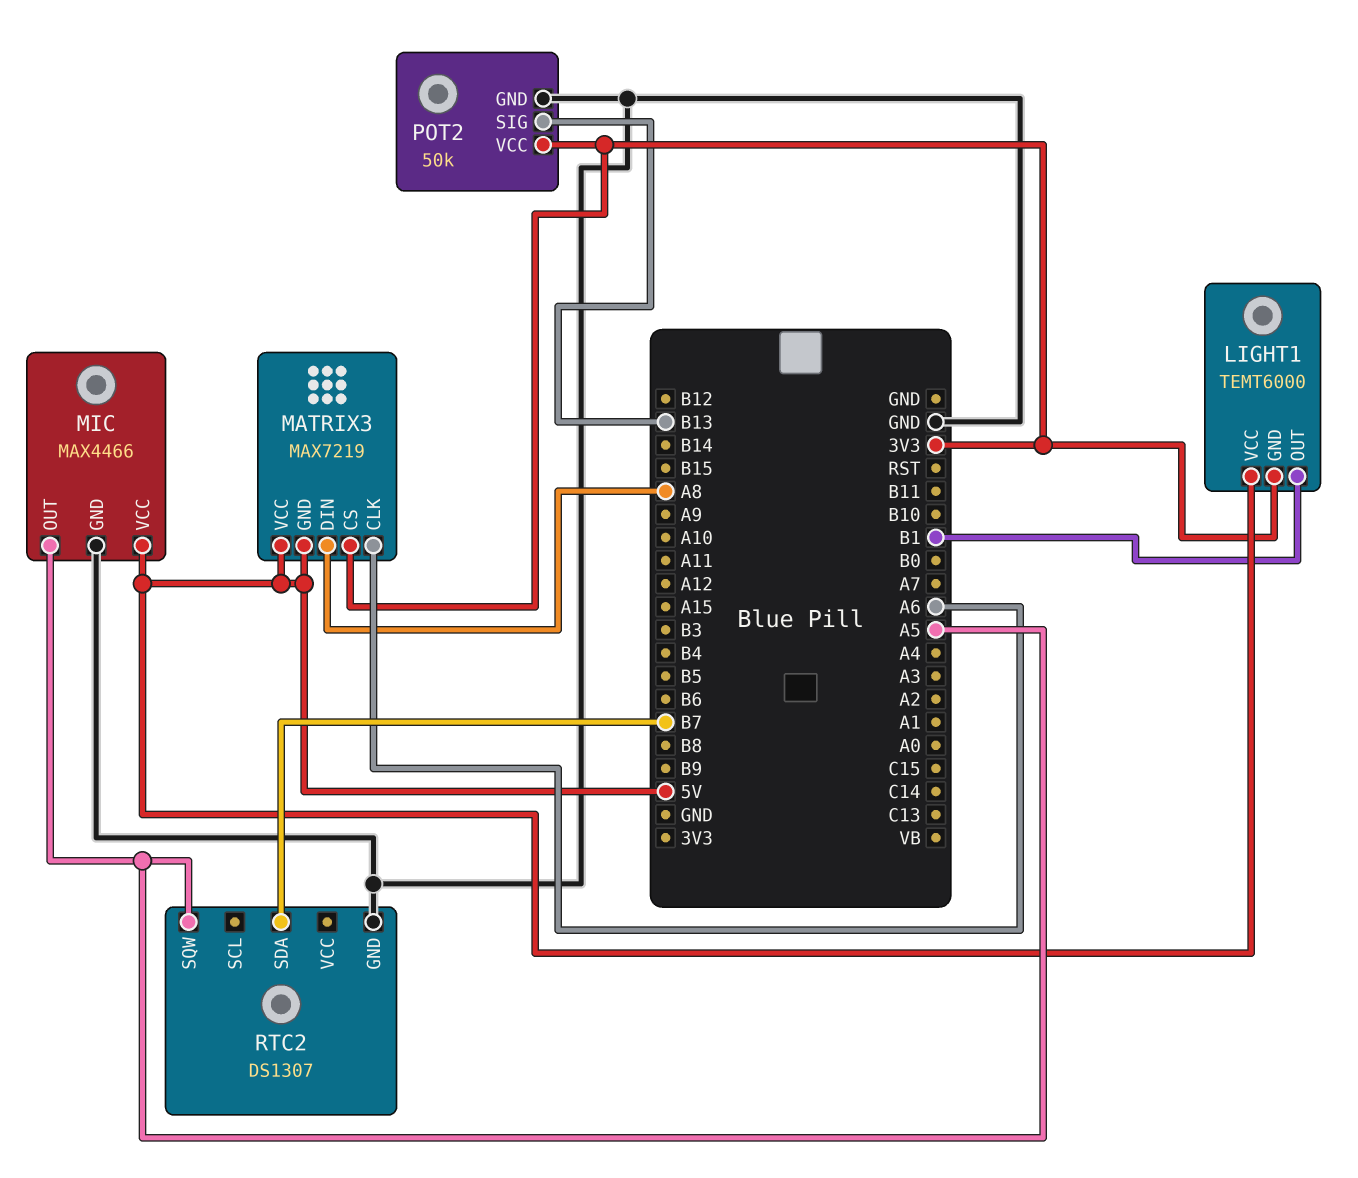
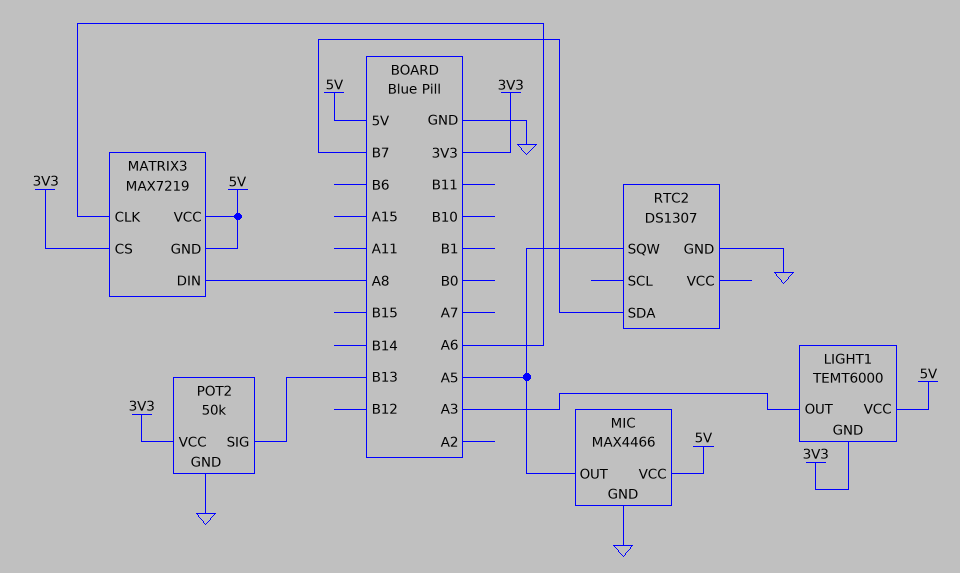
LIGHT1 pin OUT: B1 -> A3

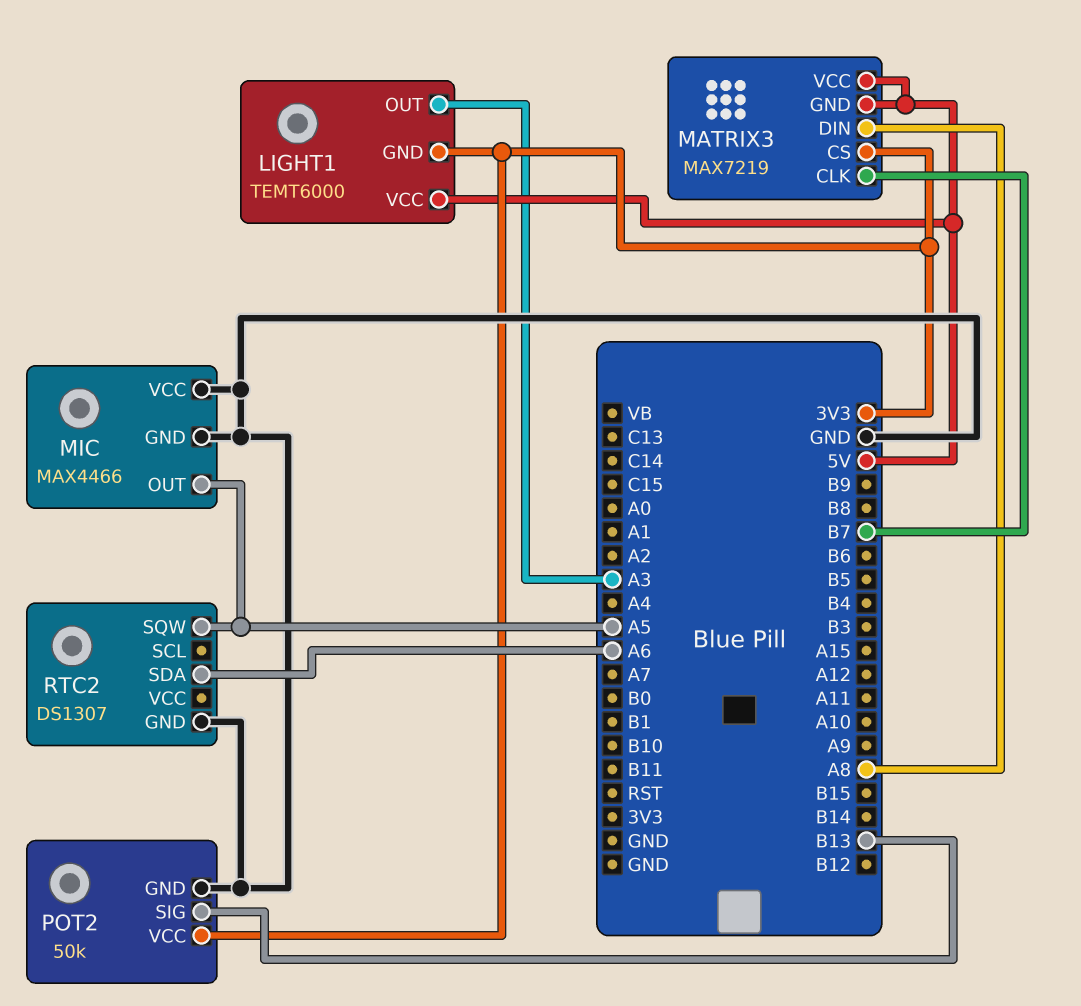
MATRIX3 pin CLK: A6 -> B7
MIC pin VCC: 5V -> GND
RTC2 pin SDA: B7 -> A6

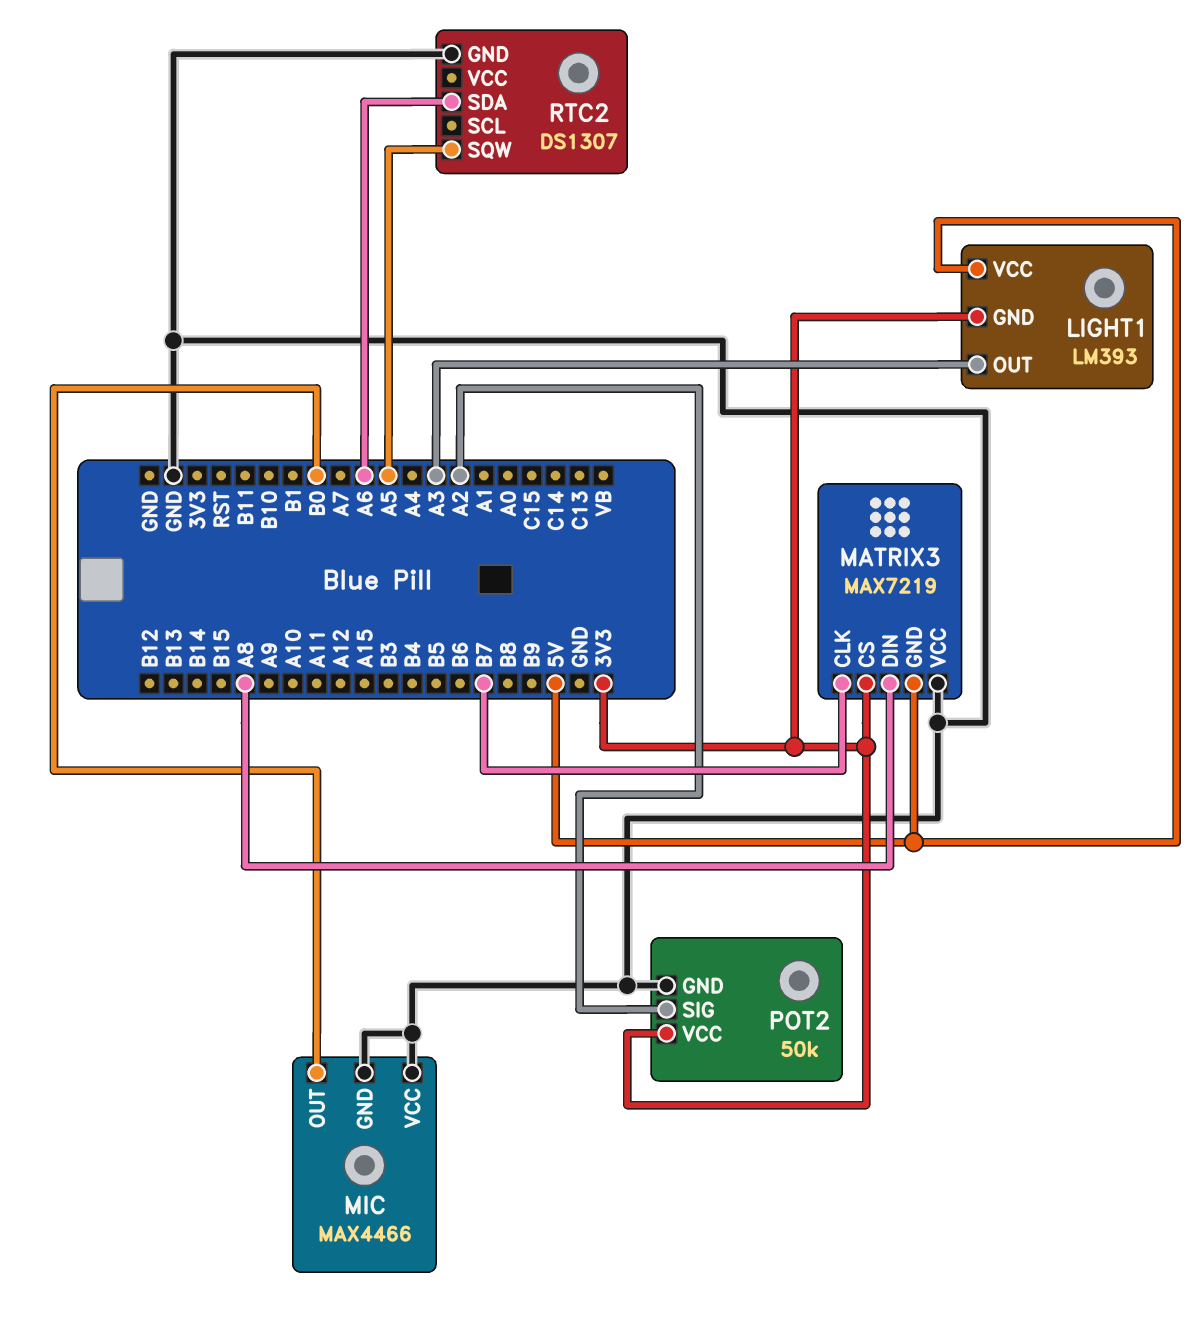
LIGHT1: TEMT6000 -> LM393
MATRIX3 pin VCC: 5V -> GND
MIC pin OUT: A5 -> B0
POT2 pin SIG: B13 -> A2

